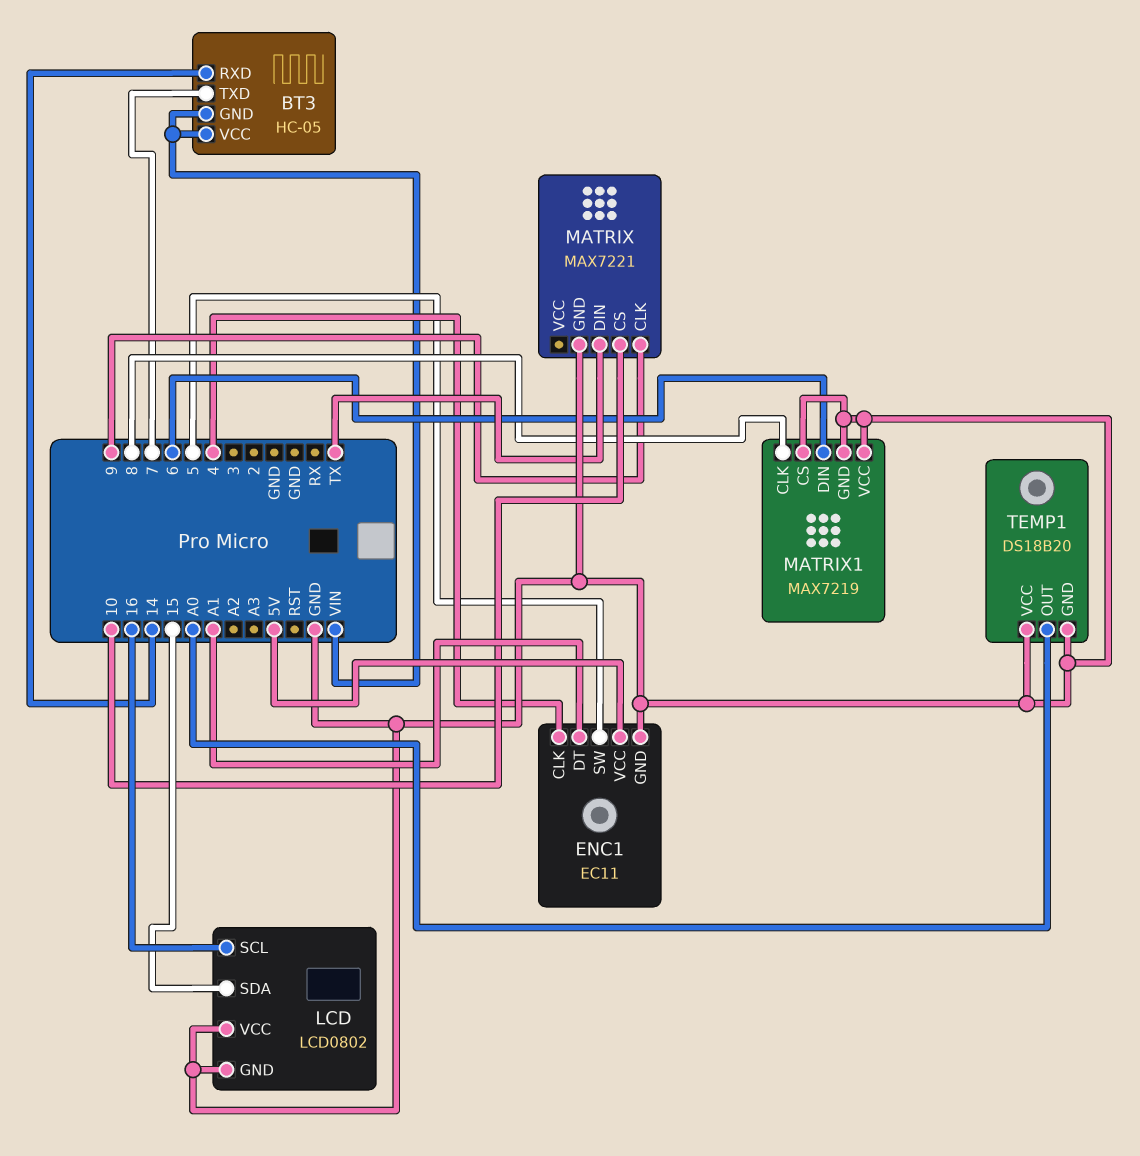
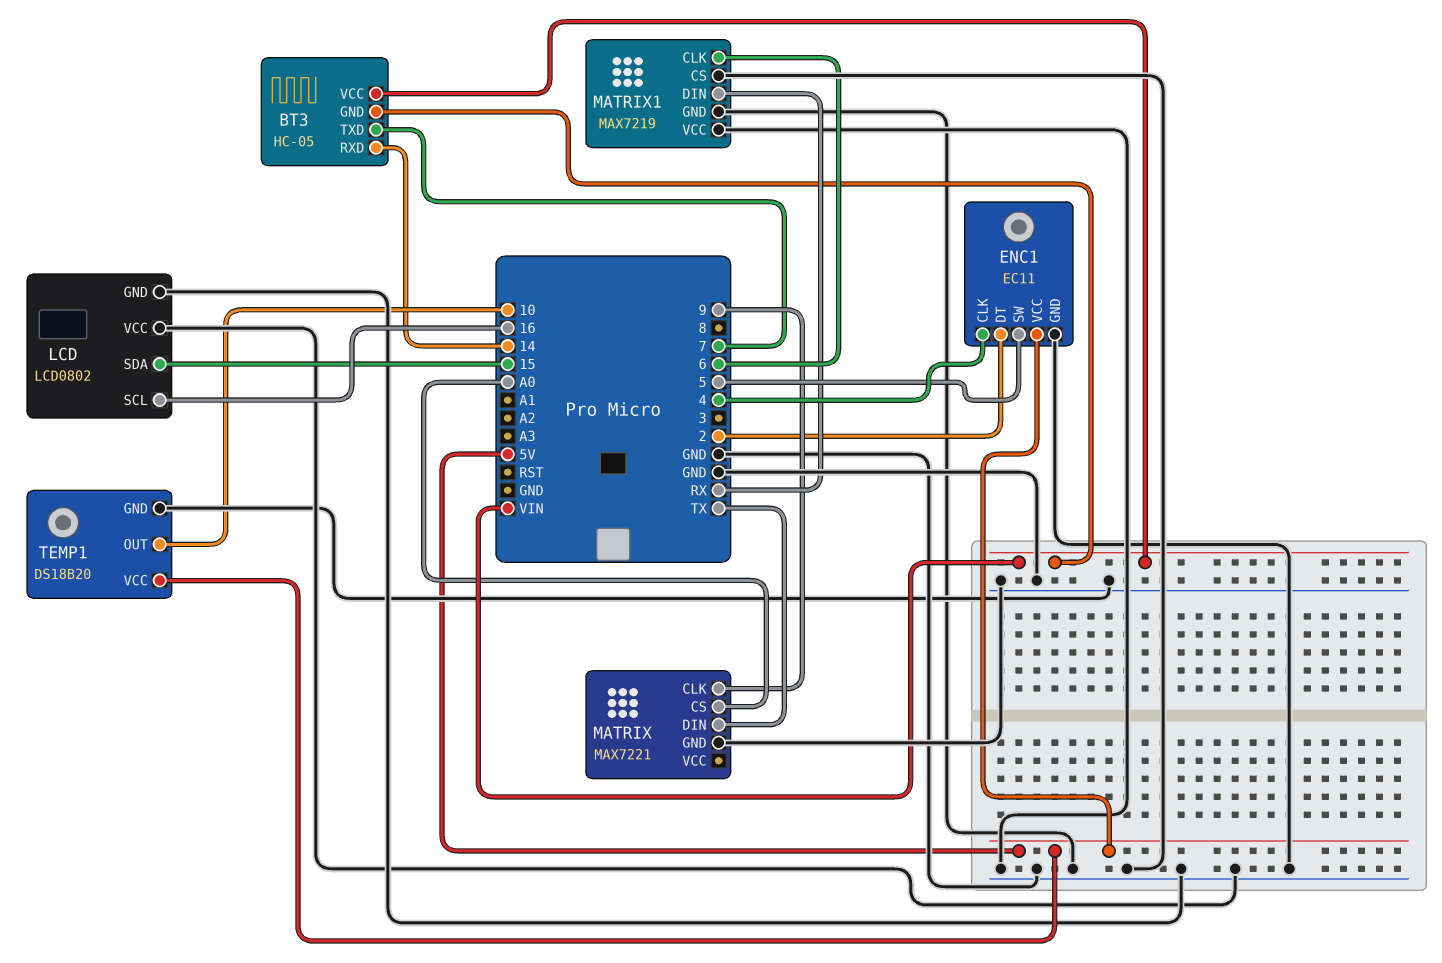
ENC1 pin DT: A1 -> 2
MATRIX pin CS: 10 -> A0
MATRIX1 pin CLK: 8 -> 6
MATRIX1 pin DIN: 6 -> RX
TEMP1 pin OUT: A0 -> 10
TEMP1 pin VCC: GND -> 5V

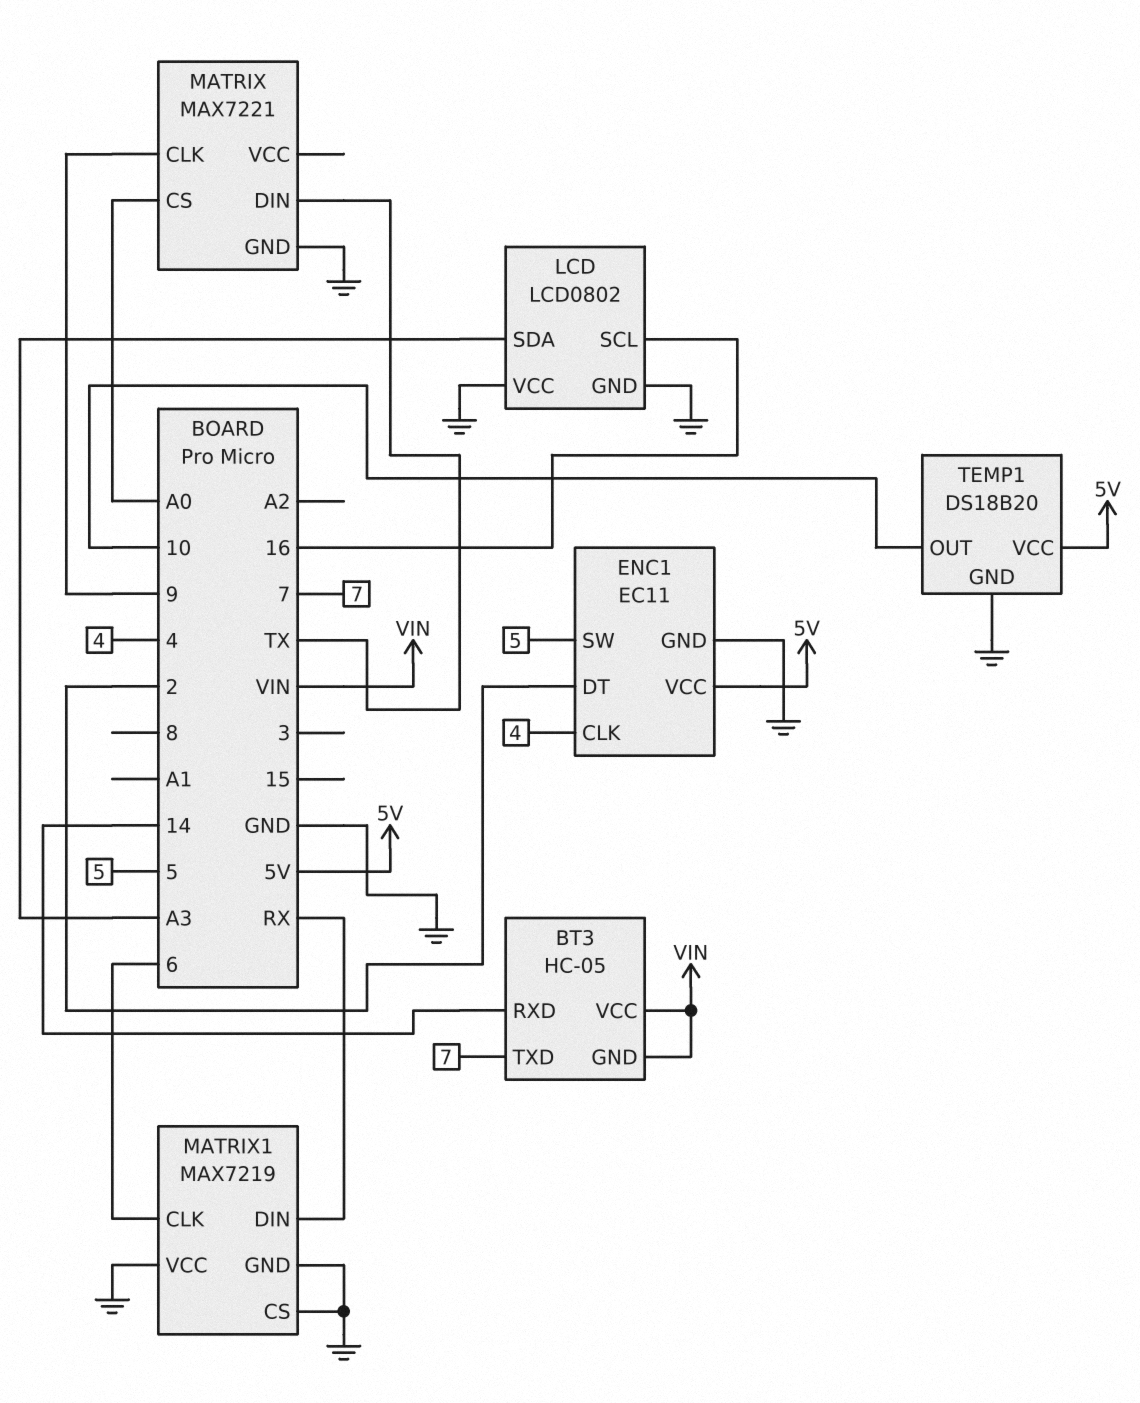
LCD pin SDA: 15 -> A3

